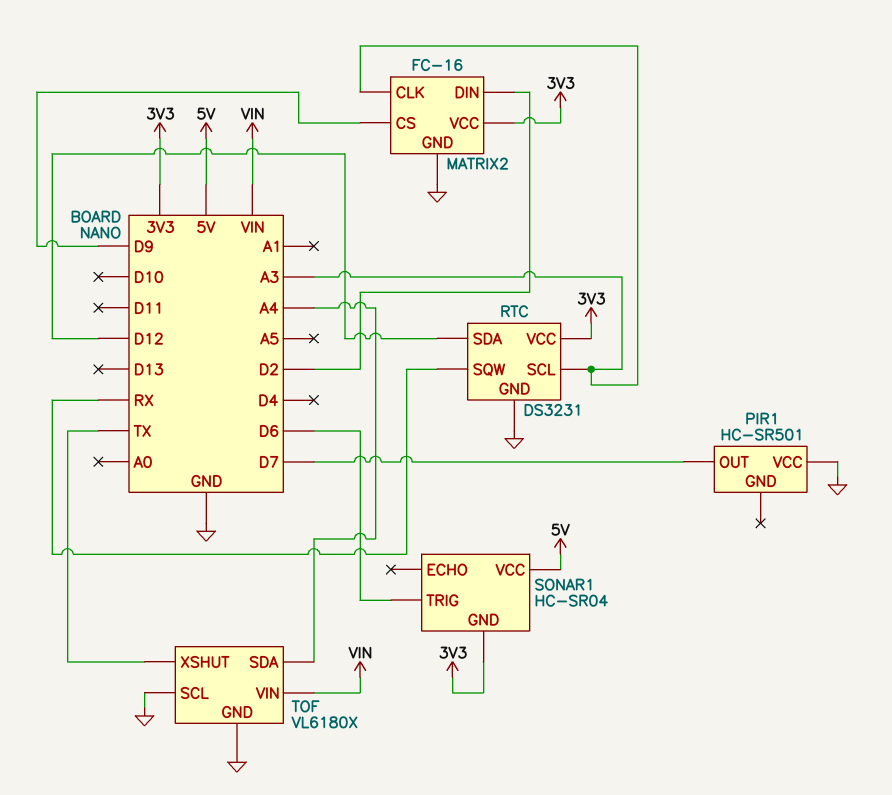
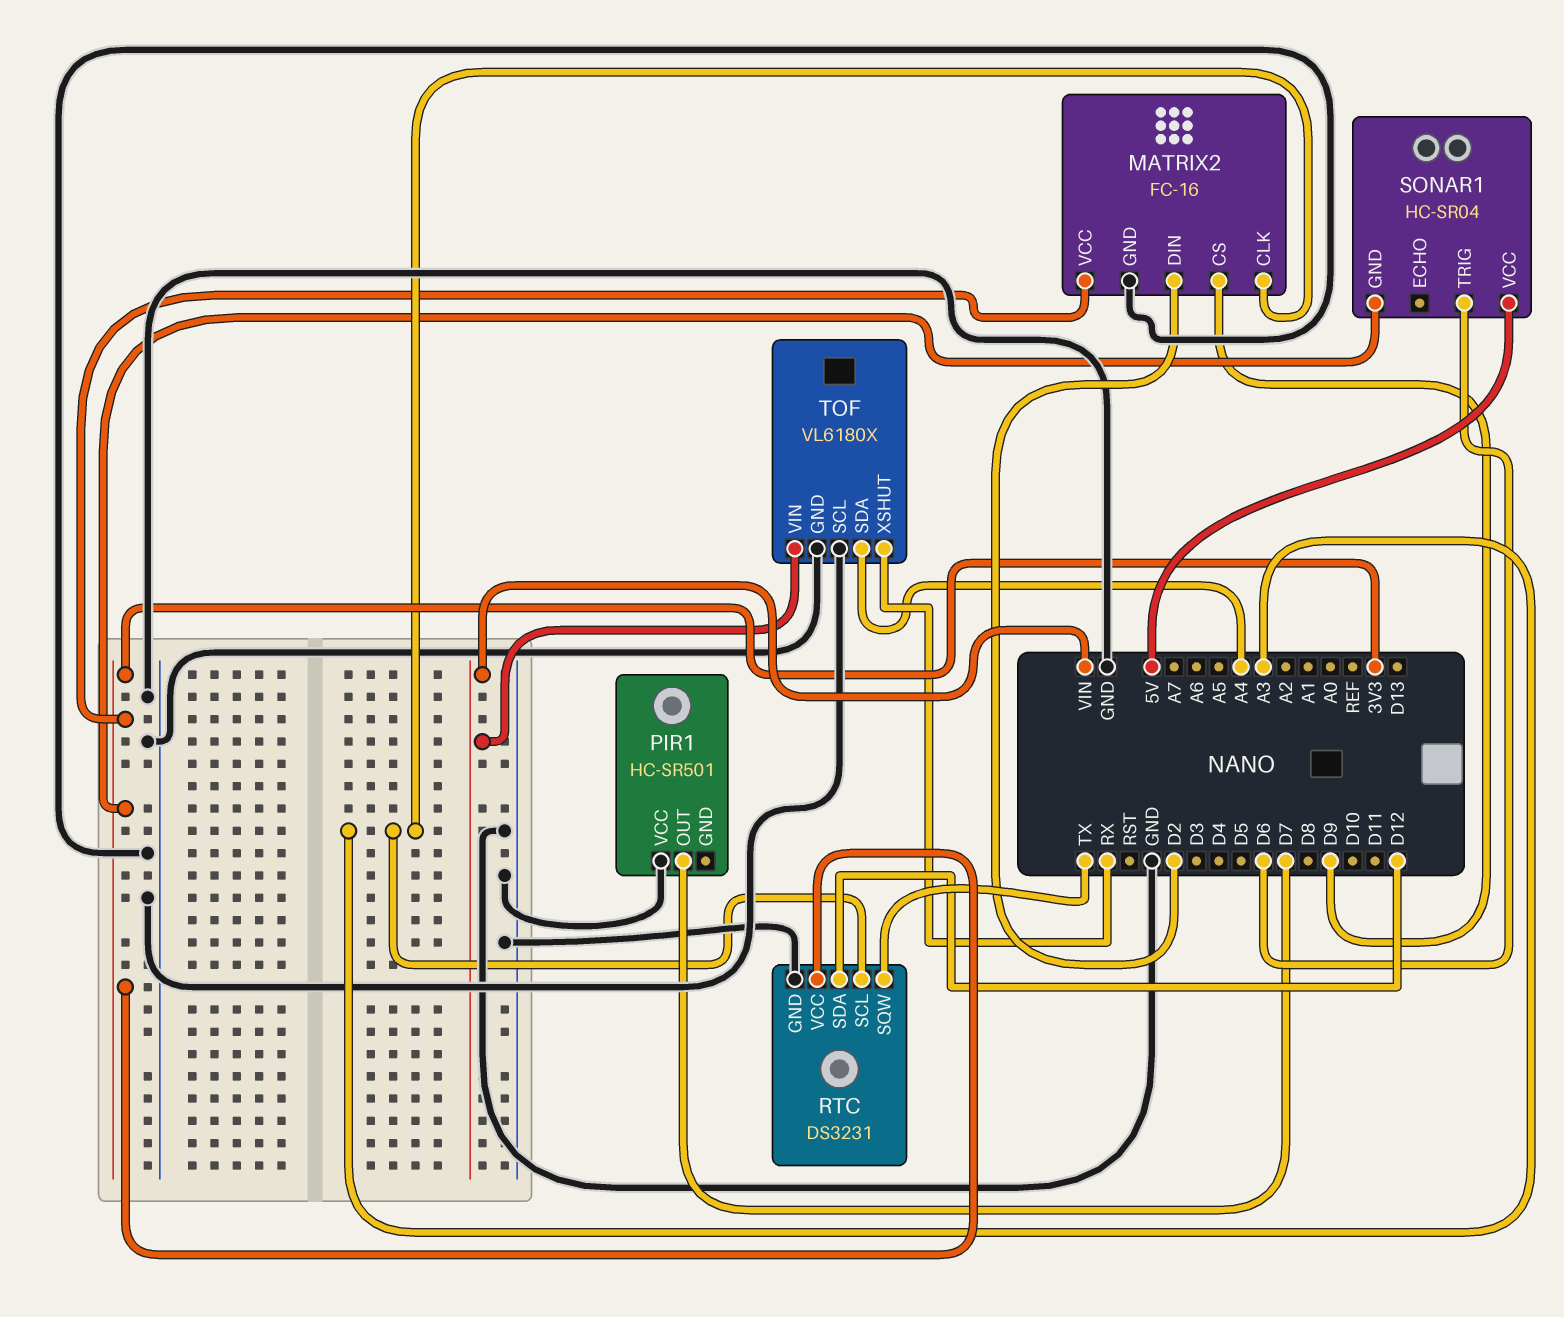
RTC pin SQW: RX -> TX
TOF pin XSHUT: TX -> RX

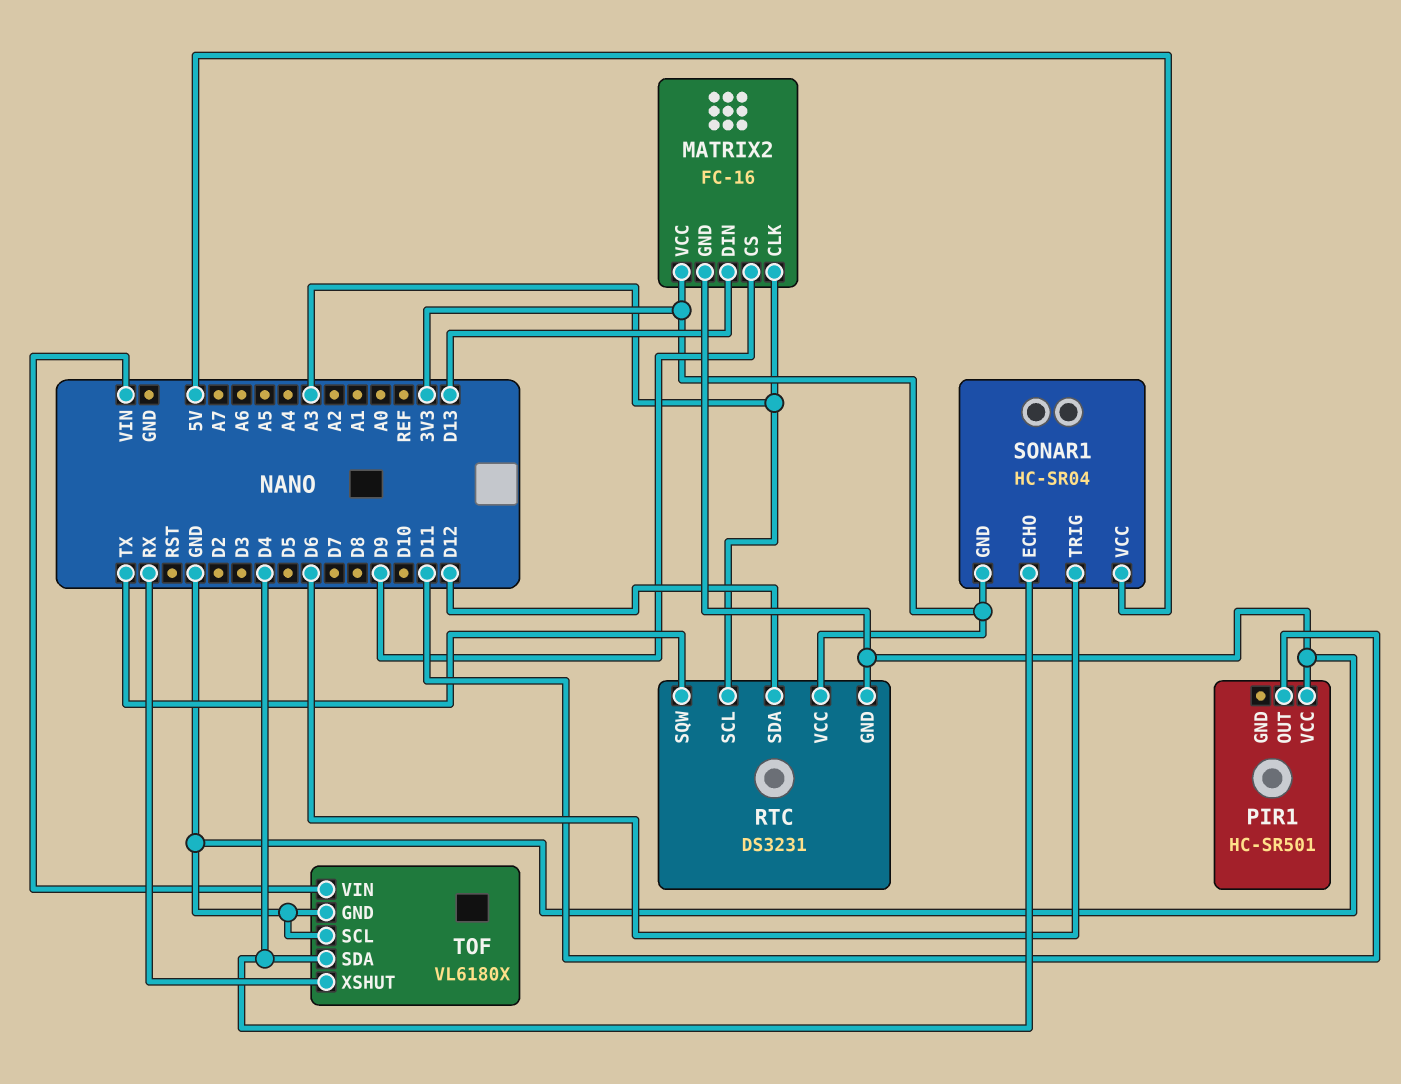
MATRIX2 pin DIN: D2 -> D13
PIR1 pin OUT: D7 -> D11
SONAR1 pin ECHO: none -> D4
TOF pin SDA: A4 -> D4

